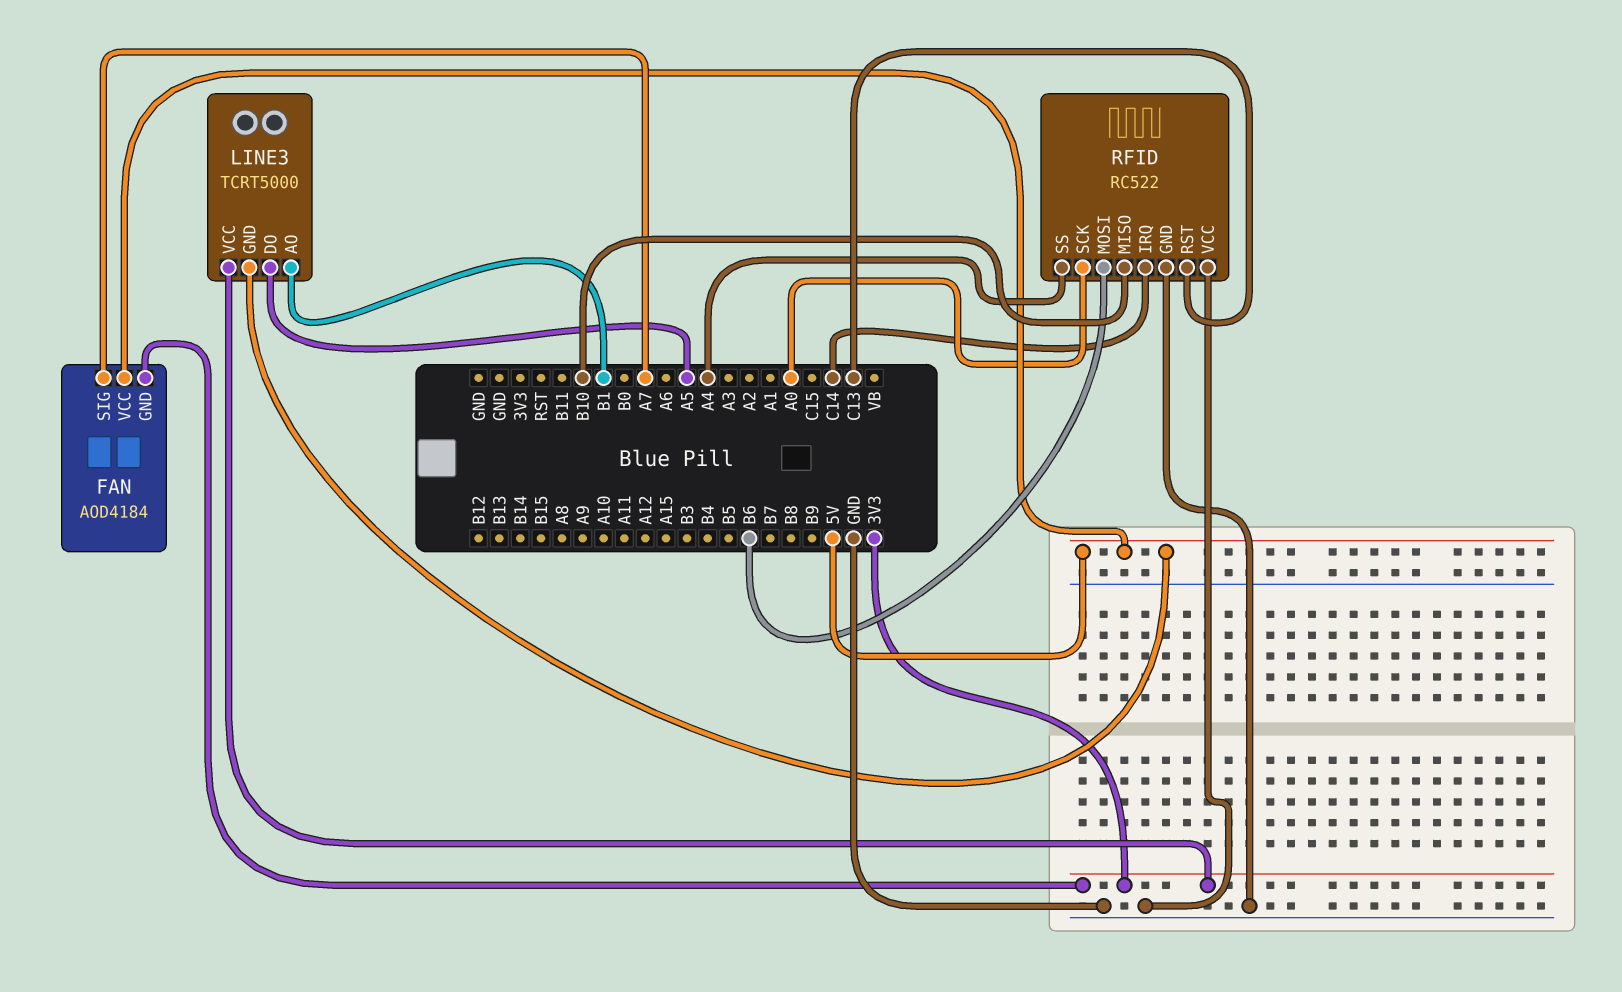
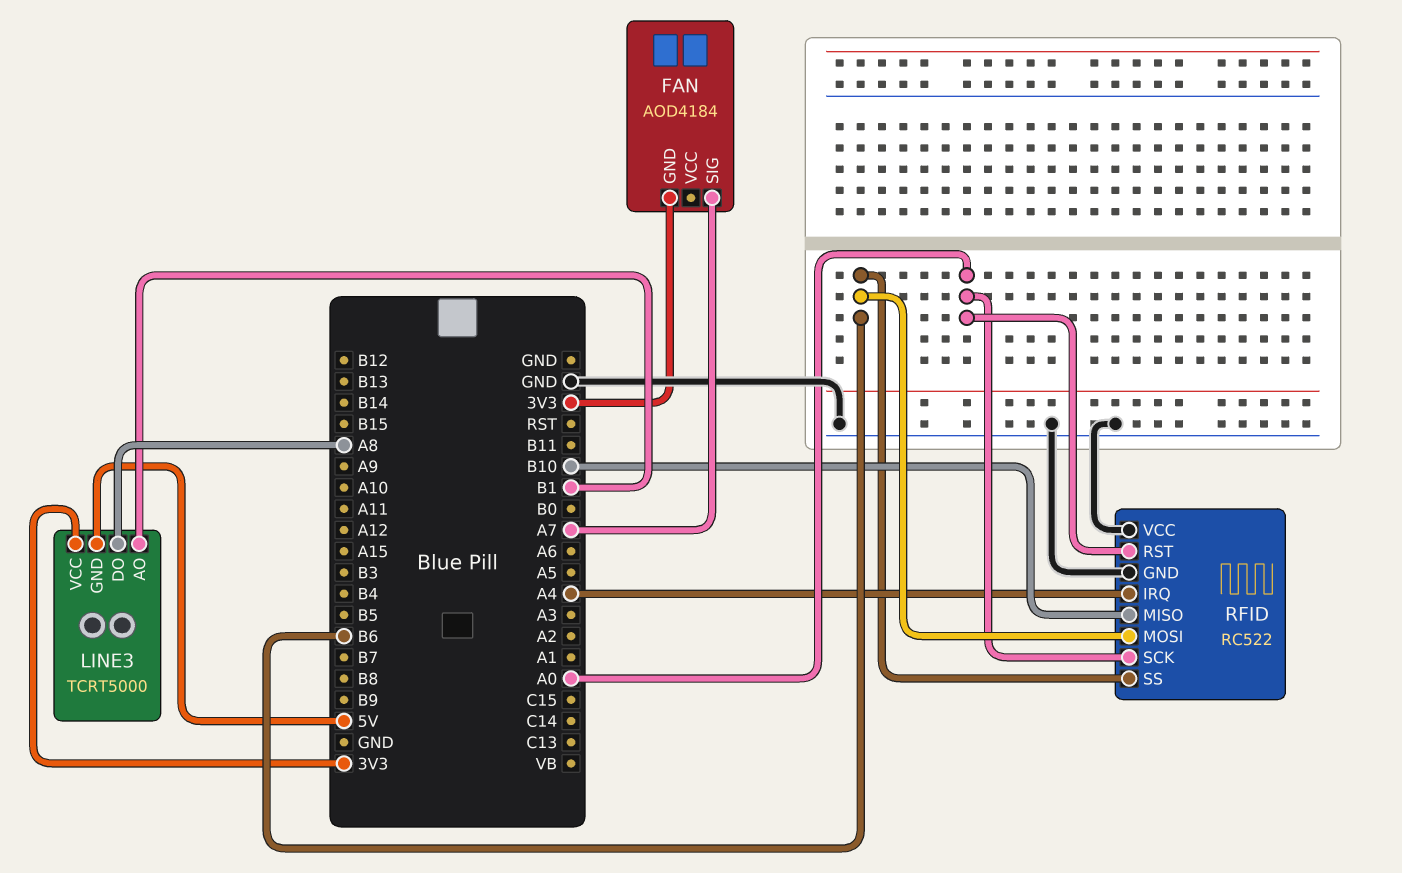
FAN pin VCC: 5V -> none
LINE3 pin DO: A5 -> A8
RFID pin IRQ: C14 -> A4
RFID pin RST: C13 -> A0
RFID pin SS: A4 -> B6

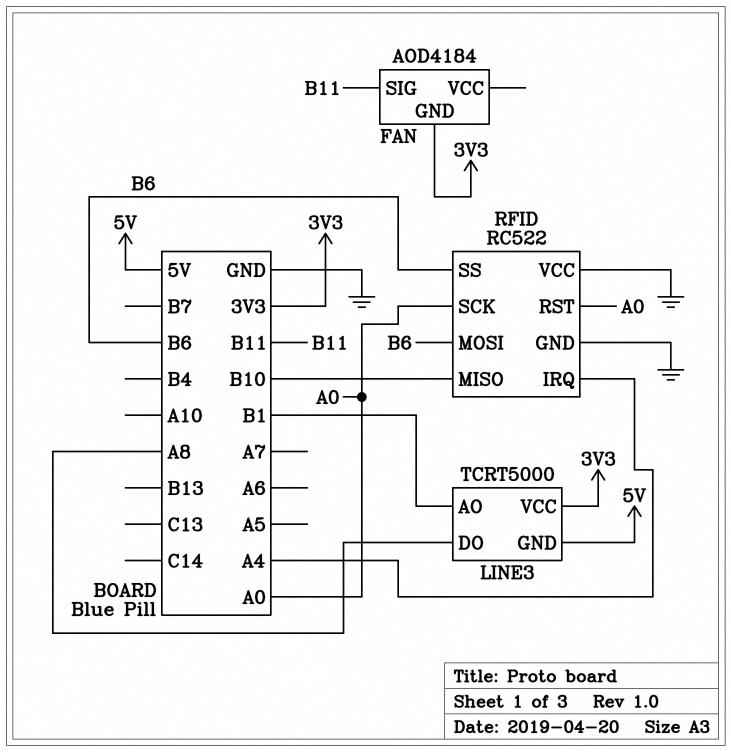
FAN pin SIG: A7 -> B11

